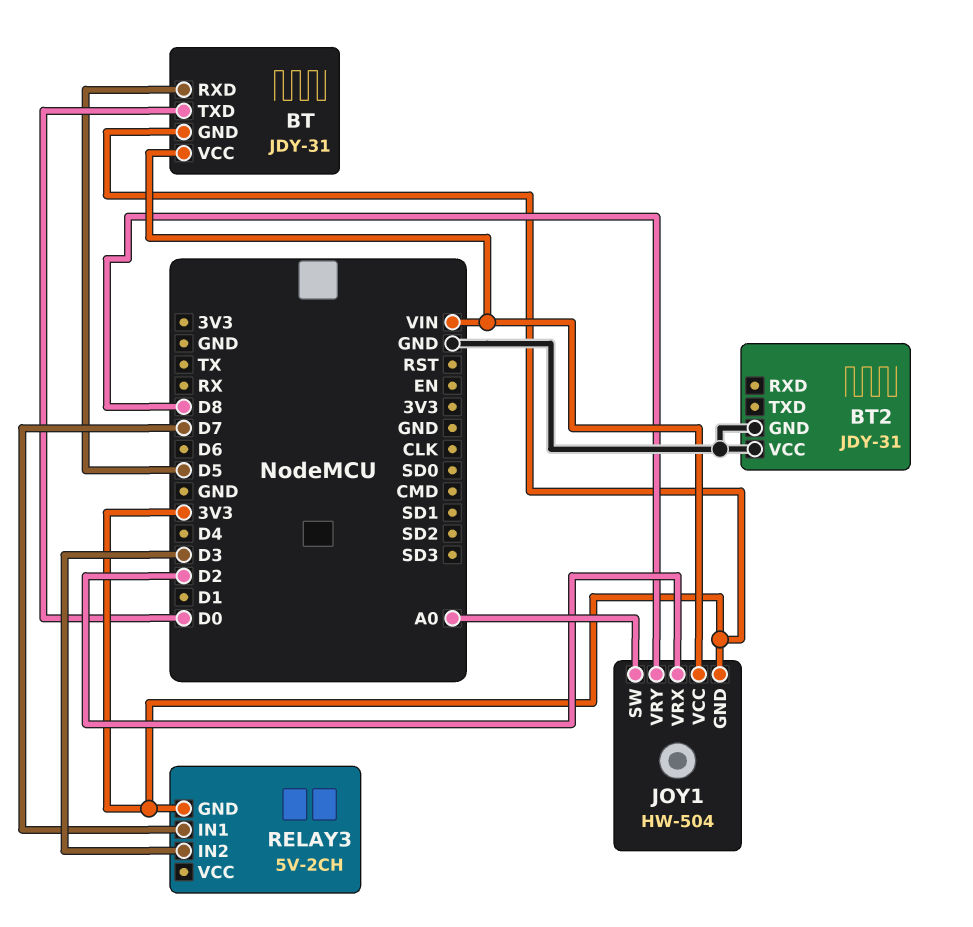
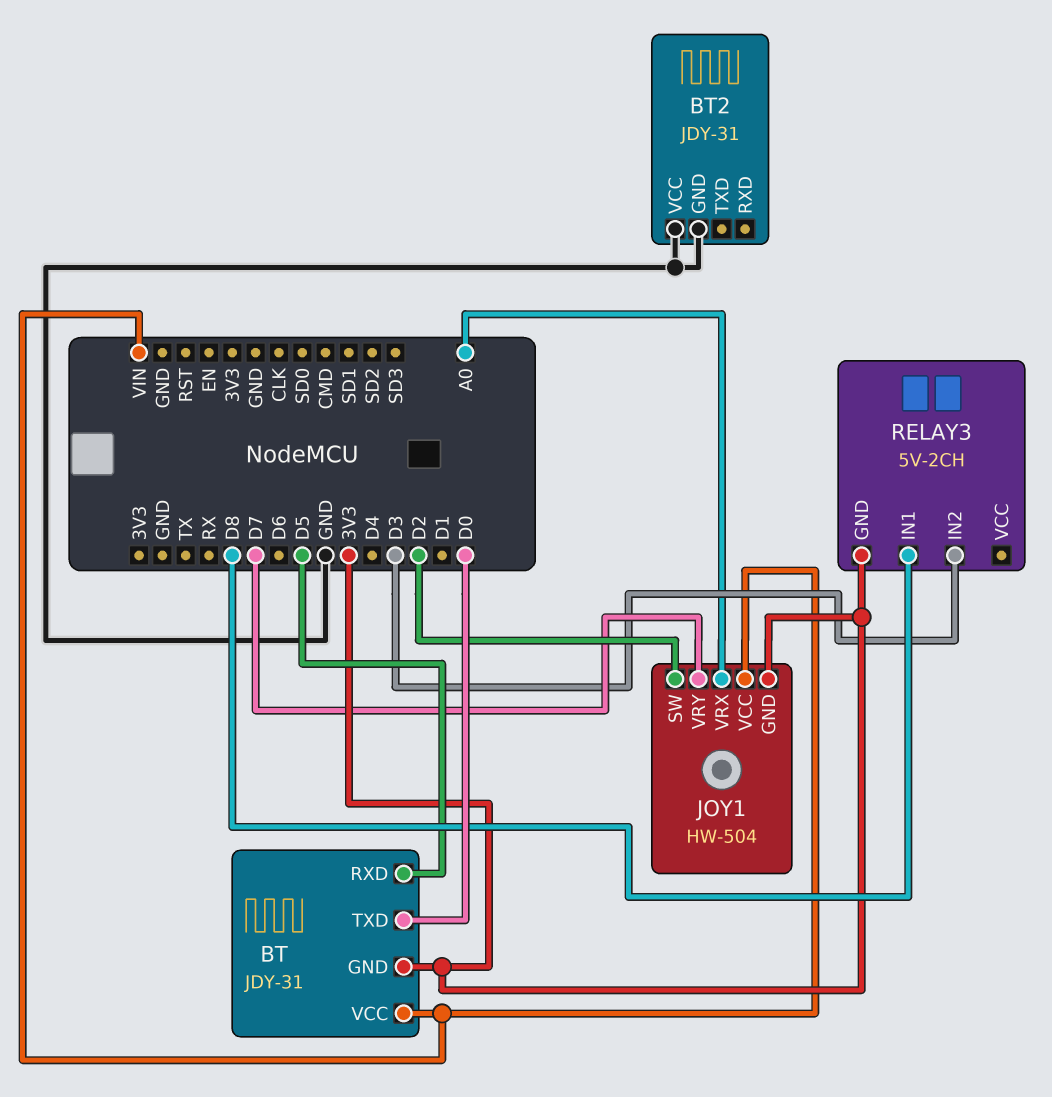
JOY1 pin SW: A0 -> D2
JOY1 pin VRX: D2 -> A0
JOY1 pin VRY: D8 -> D7
RELAY3 pin IN1: D7 -> D8

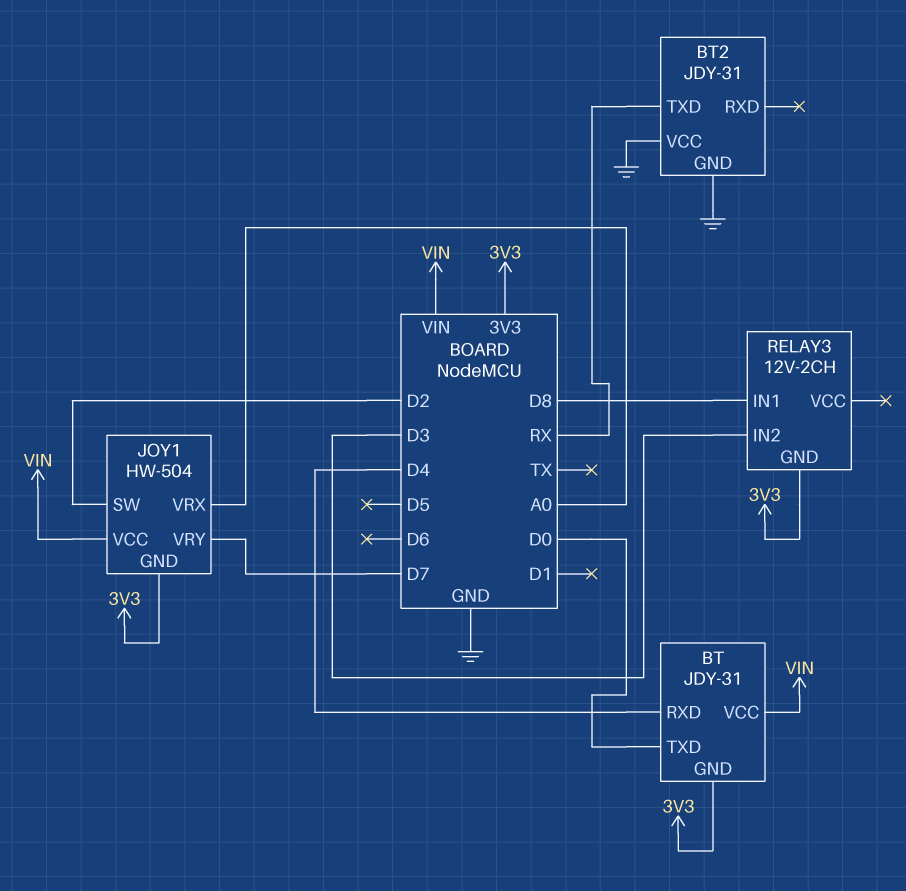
BT pin RXD: D5 -> D4
BT2 pin TXD: none -> RX
RELAY3: 5V-2CH -> 12V-2CH

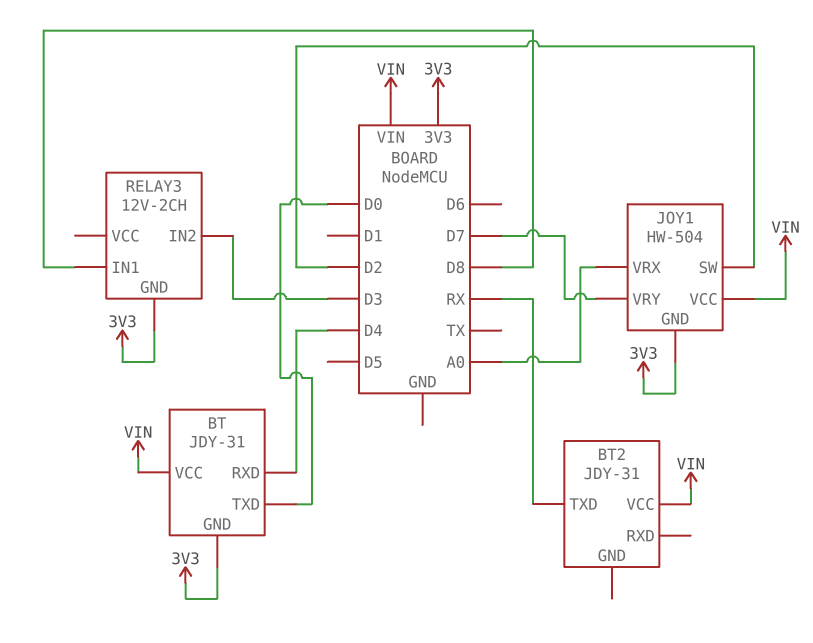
BT2 pin GND: GND -> none
BT2 pin VCC: GND -> VIN

